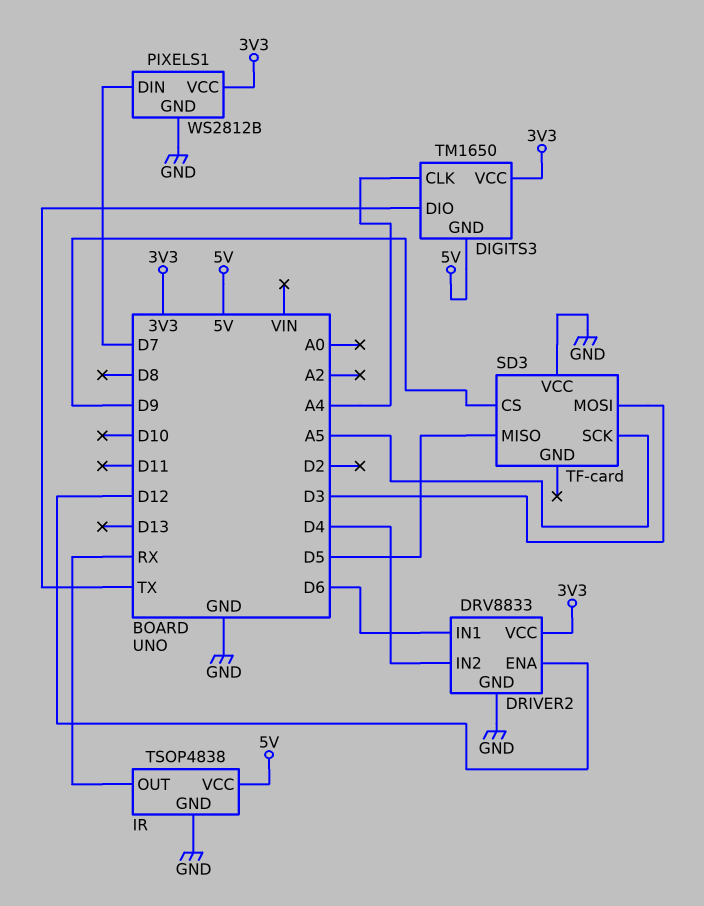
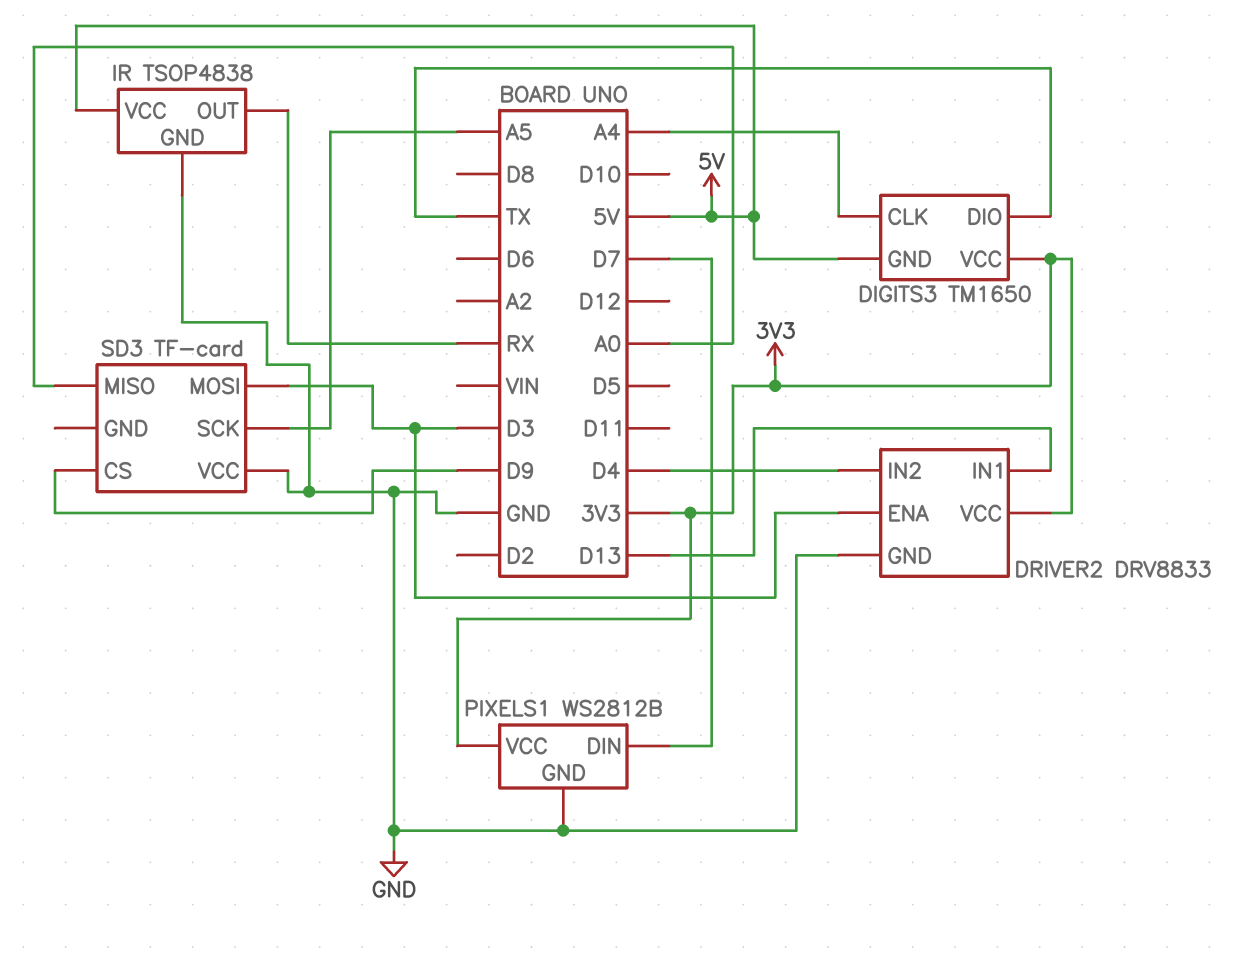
DRIVER2 pin ENA: D12 -> D3
DRIVER2 pin IN1: D6 -> D13
SD3 pin MISO: D5 -> A0

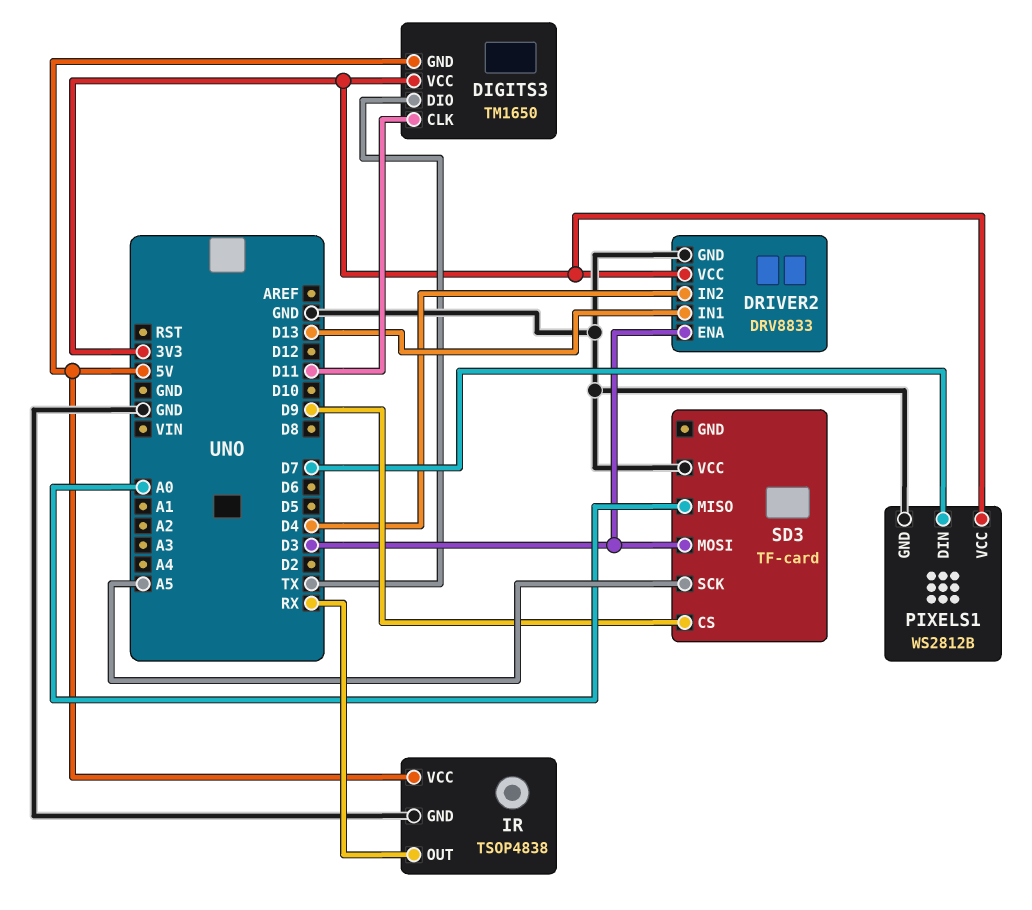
DIGITS3 pin CLK: A4 -> D11

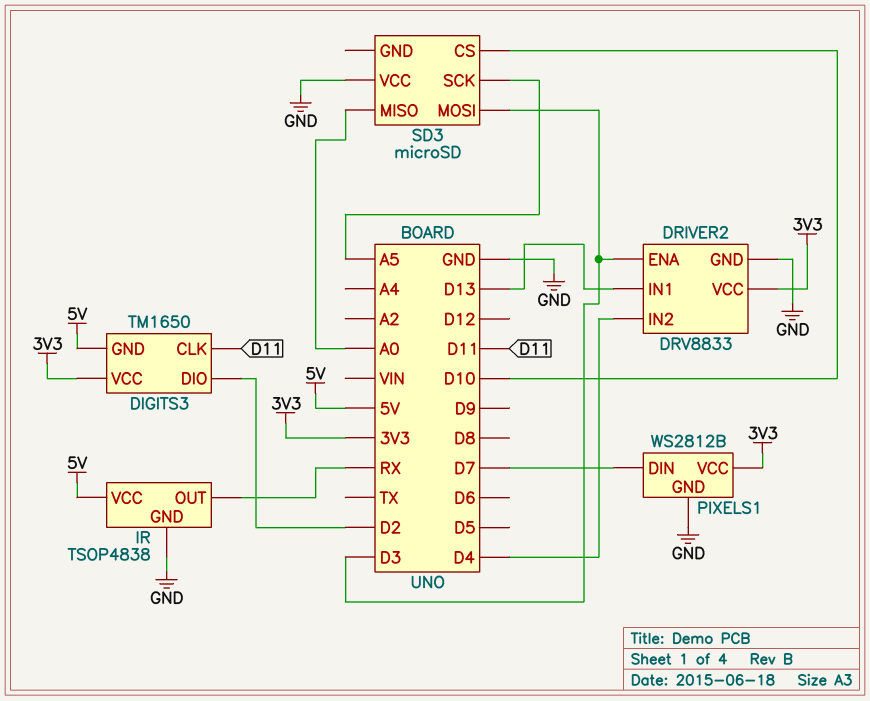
DIGITS3 pin DIO: TX -> D2
SD3: TF-card -> microSD
SD3 pin CS: D9 -> D10

